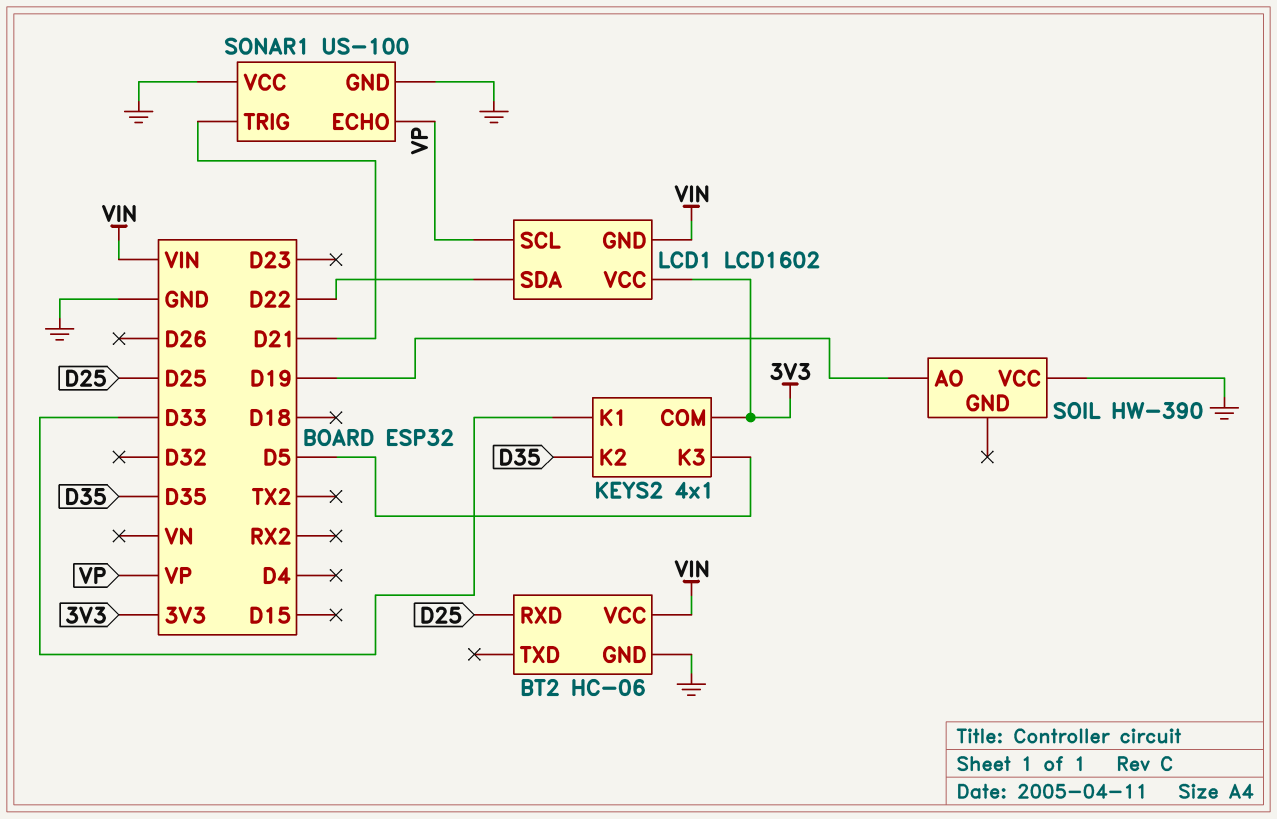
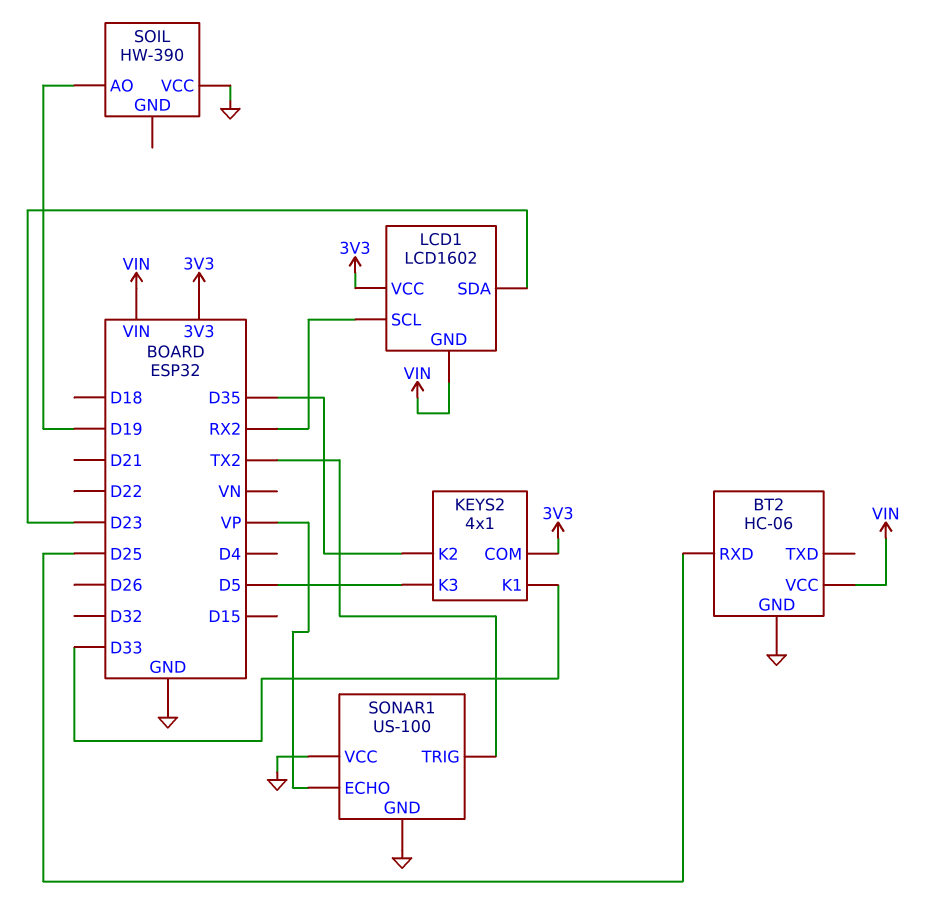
LCD1 pin SCL: VP -> RX2
LCD1 pin SDA: D22 -> D23
SONAR1 pin TRIG: D21 -> TX2

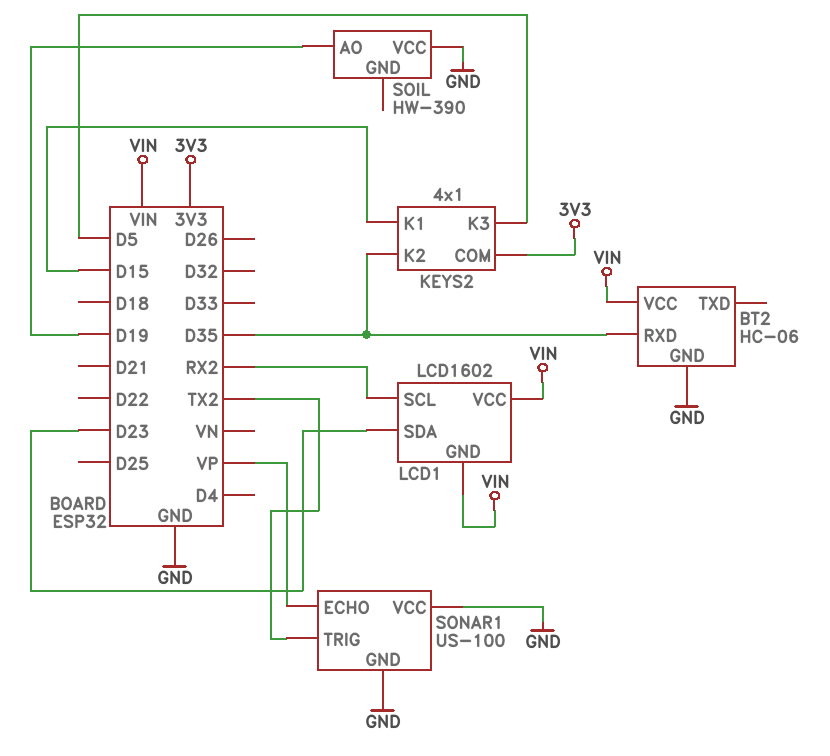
BT2 pin RXD: D25 -> D35
KEYS2 pin K1: D33 -> D15
LCD1 pin VCC: 3V3 -> VIN

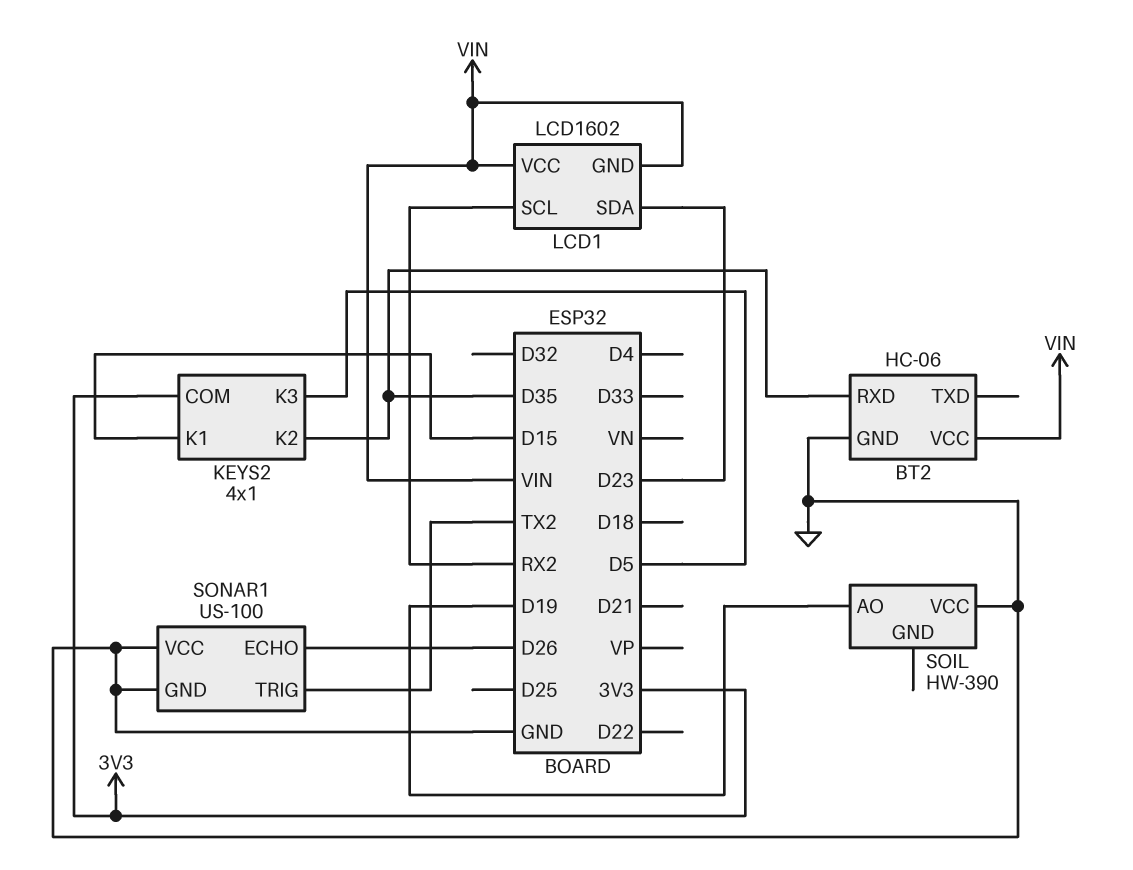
SONAR1 pin ECHO: VP -> D26

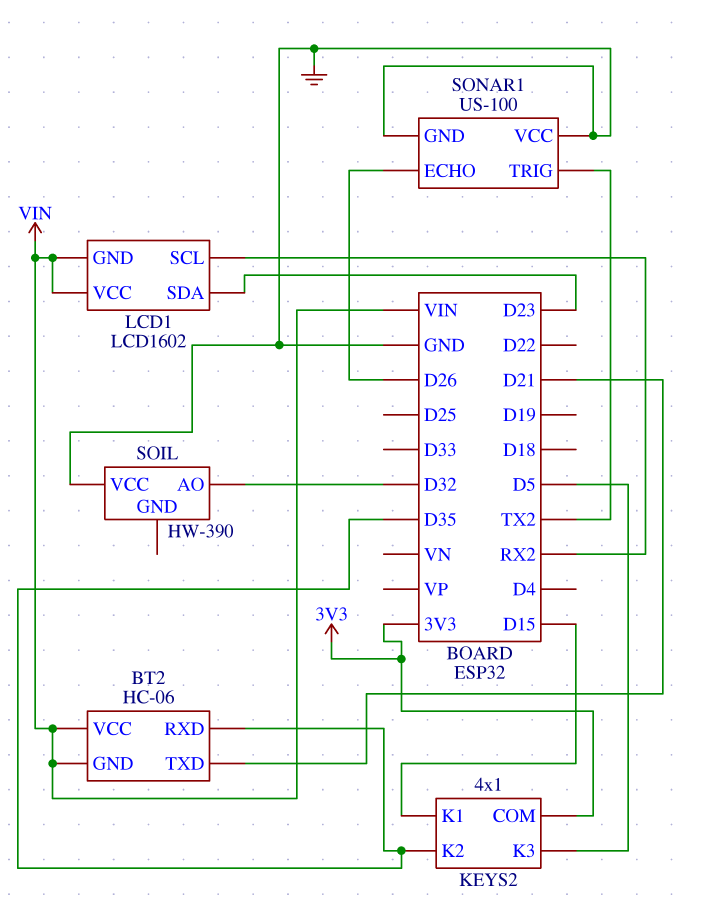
BT2 pin GND: GND -> VIN
BT2 pin TXD: none -> D21
SOIL pin AO: D19 -> D32

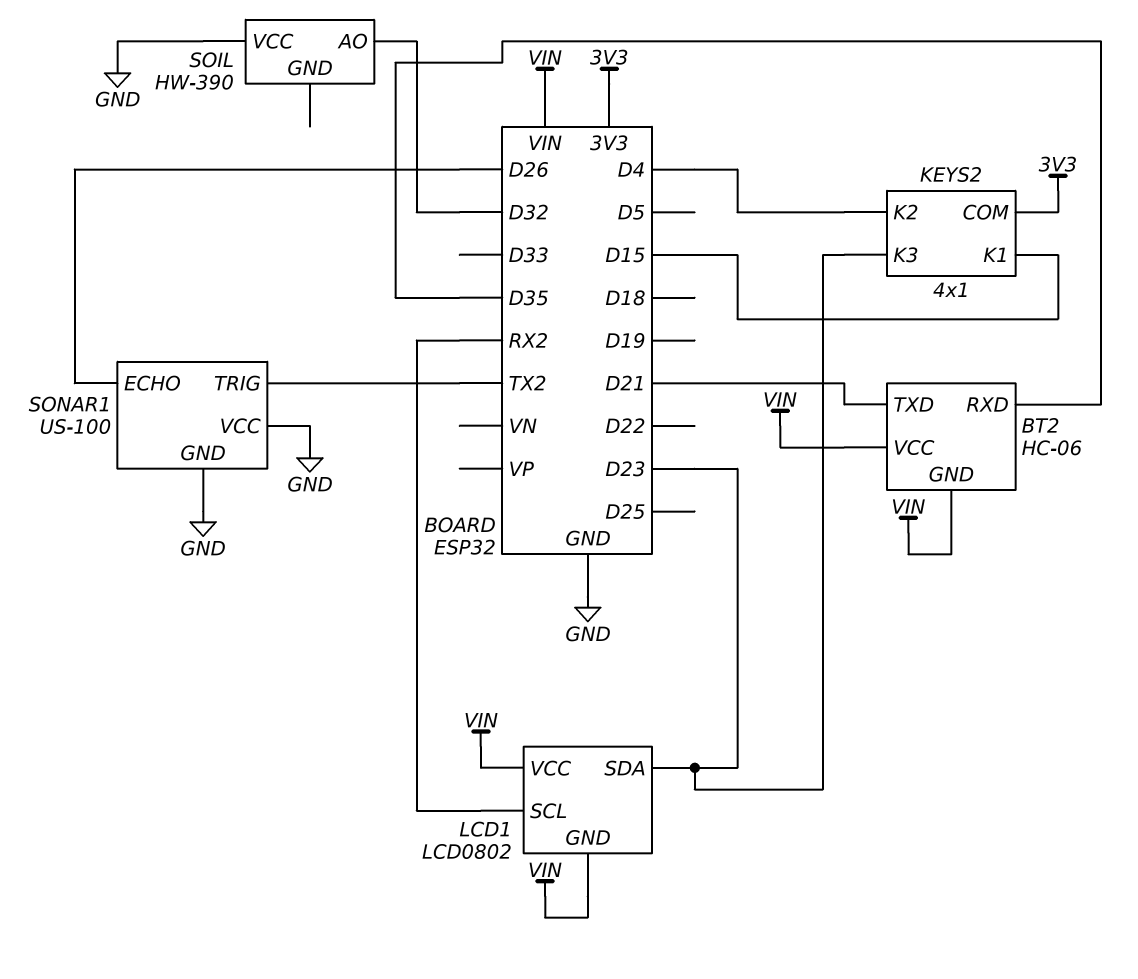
KEYS2 pin K2: D35 -> D4
KEYS2 pin K3: D5 -> D23
LCD1: LCD1602 -> LCD0802

